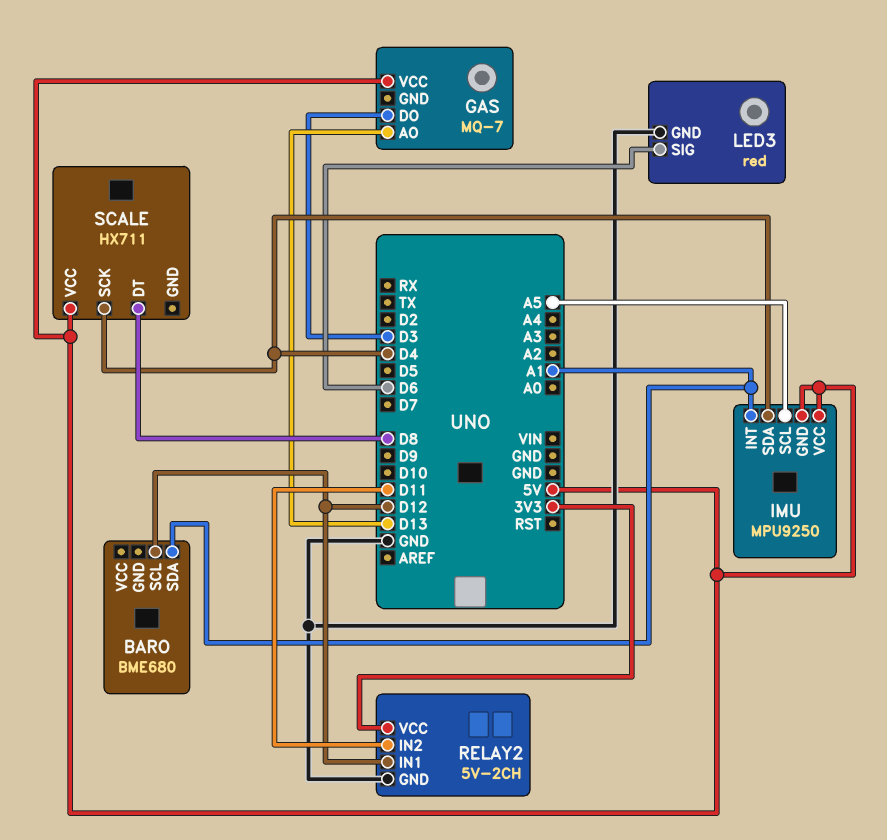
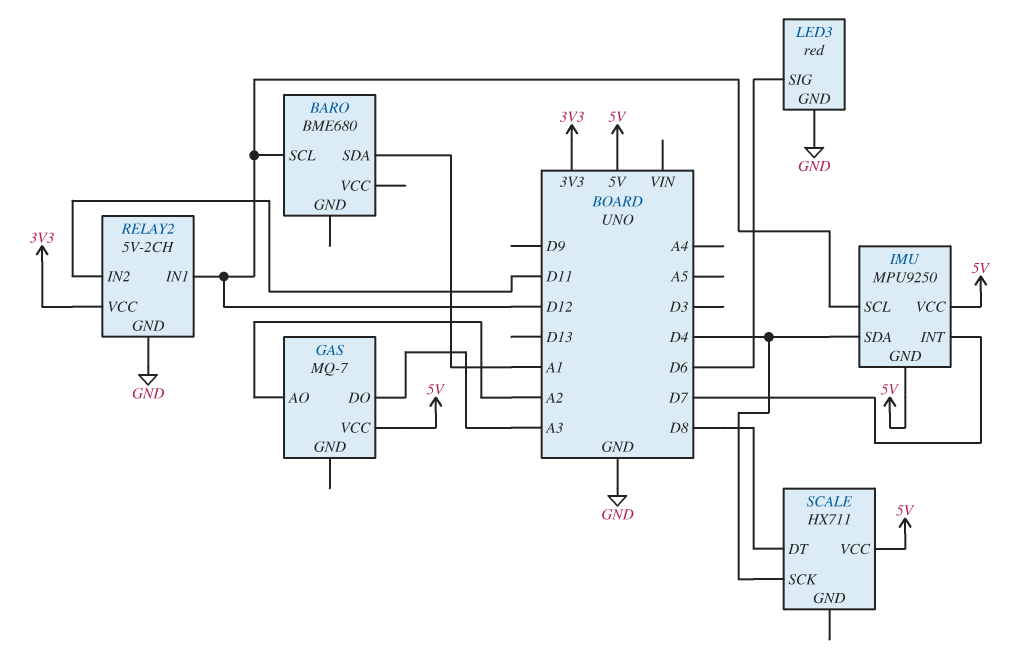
GAS pin AO: D13 -> A2
GAS pin DO: D3 -> A3
IMU pin INT: A1 -> D7
IMU pin SCL: A5 -> D12

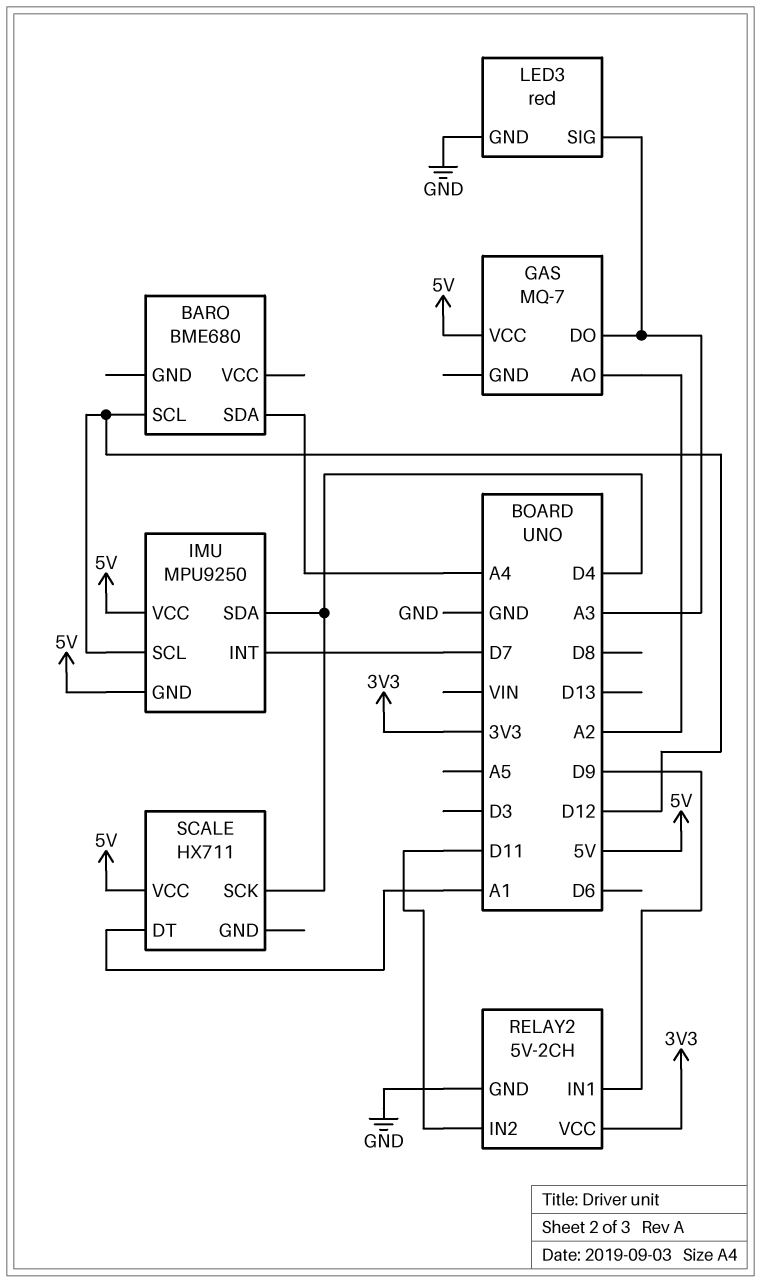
BARO pin SDA: A1 -> A4
LED3 pin SIG: D6 -> A3
RELAY2 pin IN1: D12 -> D9
SCALE pin DT: D8 -> A1

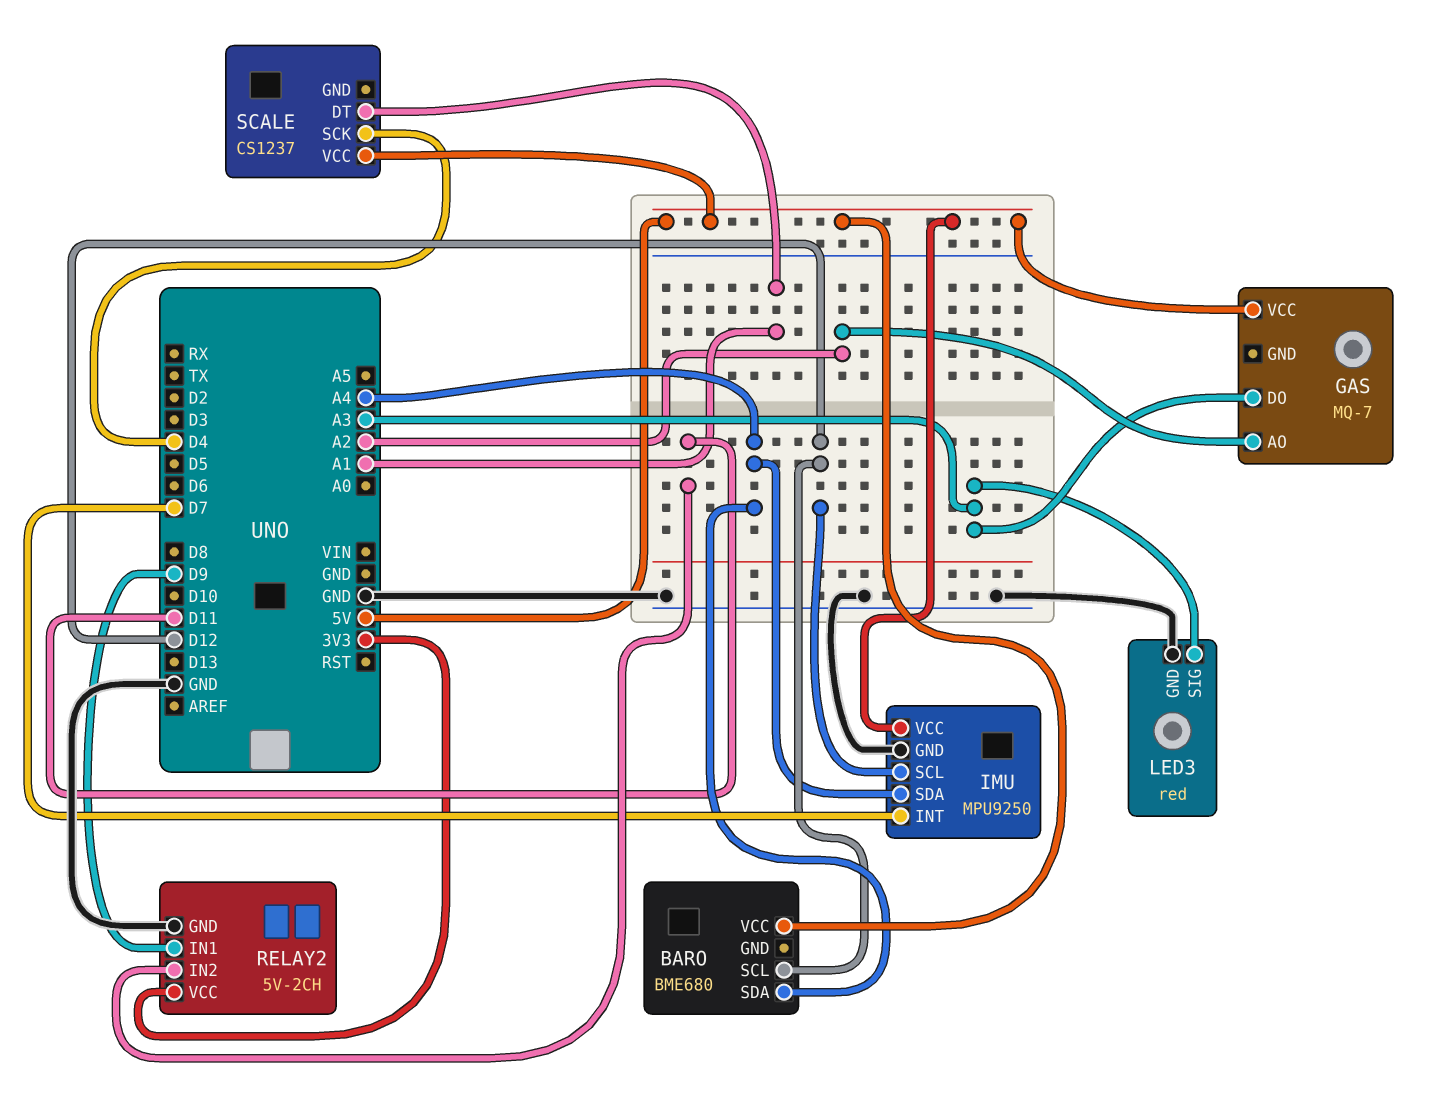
BARO pin VCC: none -> 5V
IMU pin GND: 5V -> GND
IMU pin SDA: D4 -> A4
SCALE: HX711 -> CS1237

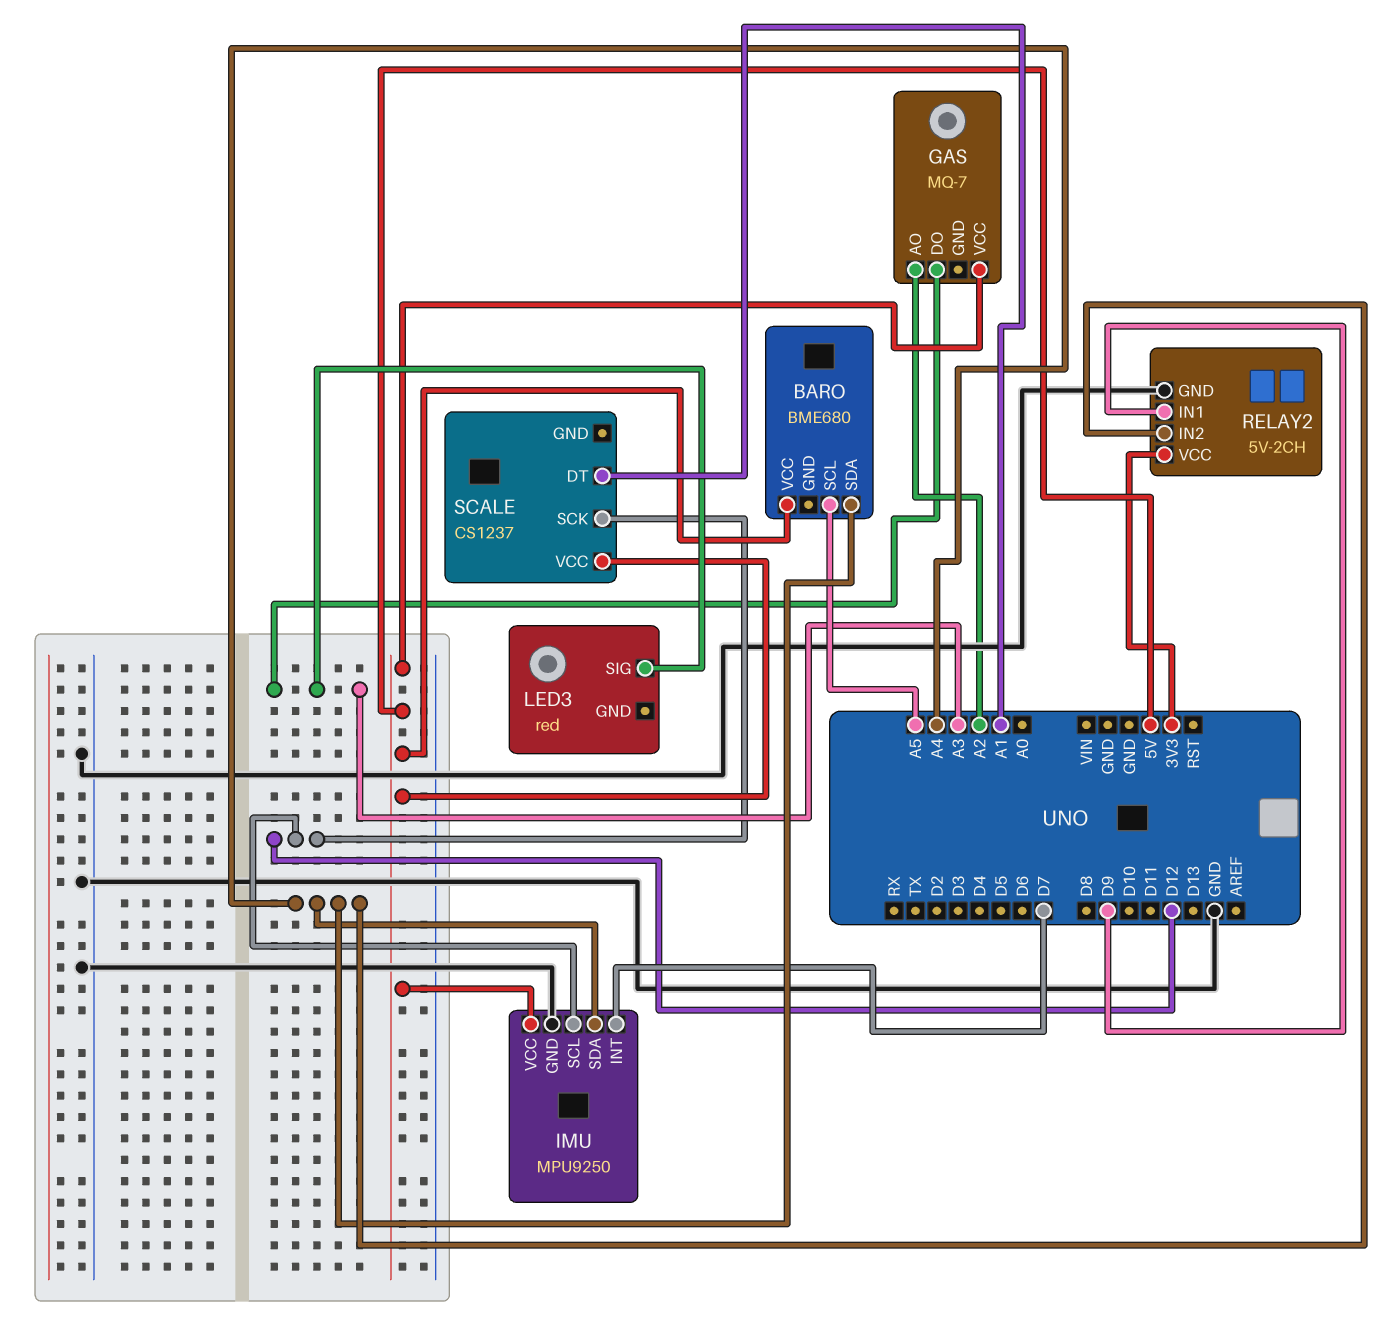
BARO pin SCL: D12 -> A5
LED3 pin GND: GND -> none
RELAY2 pin IN2: D11 -> A4
SCALE pin SCK: D4 -> D12

